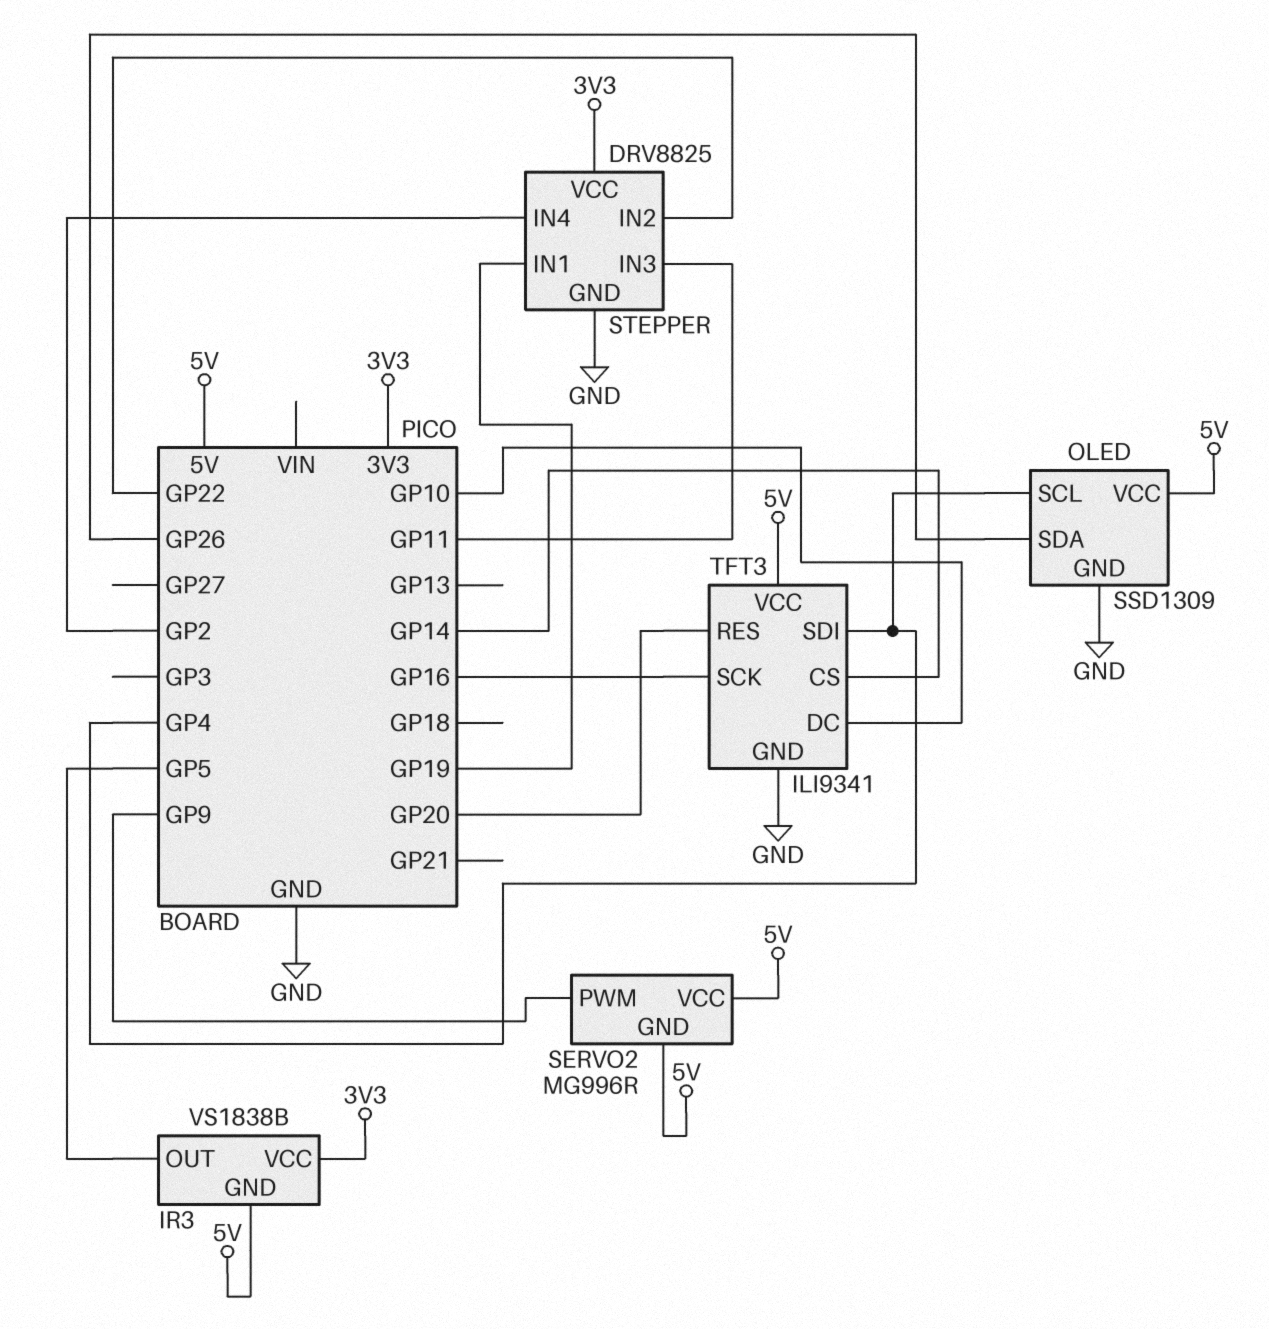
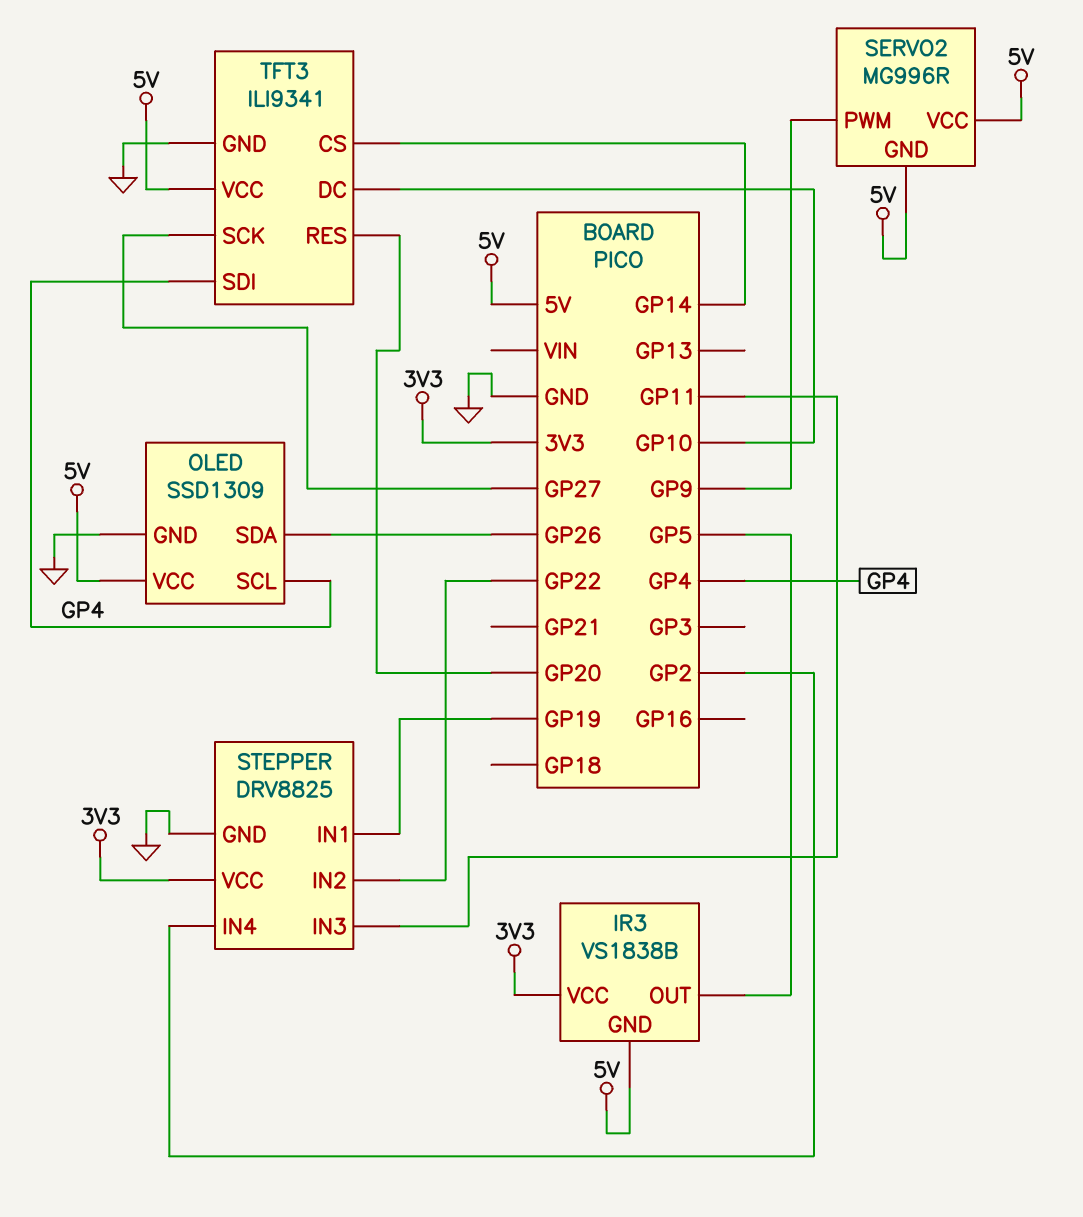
TFT3 pin SCK: GP16 -> GP27

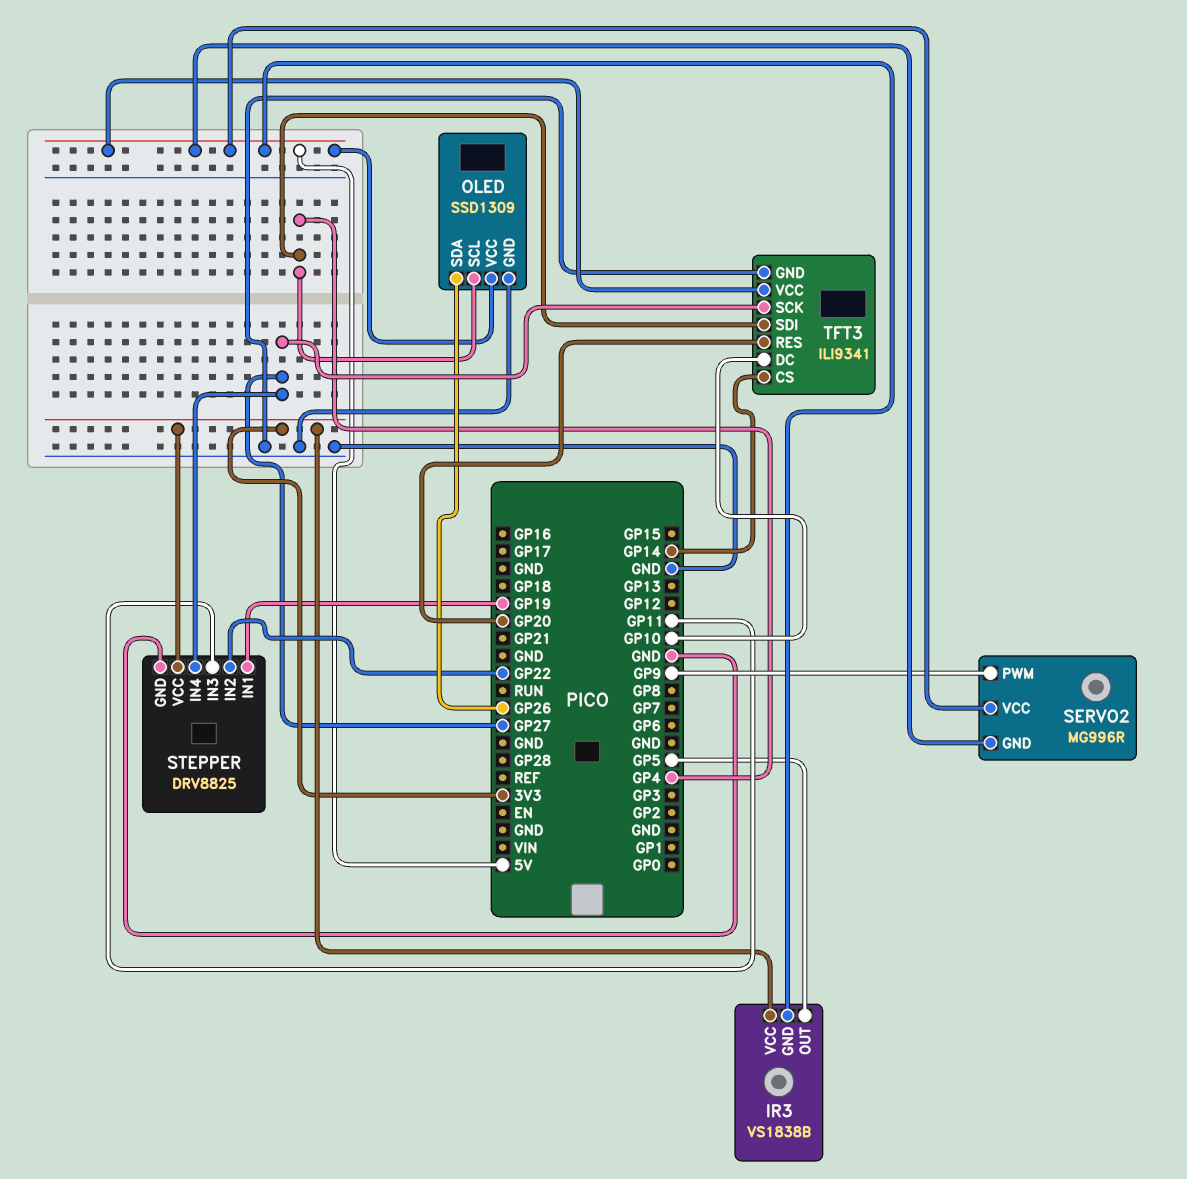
STEPPER pin IN4: GP2 -> GP27

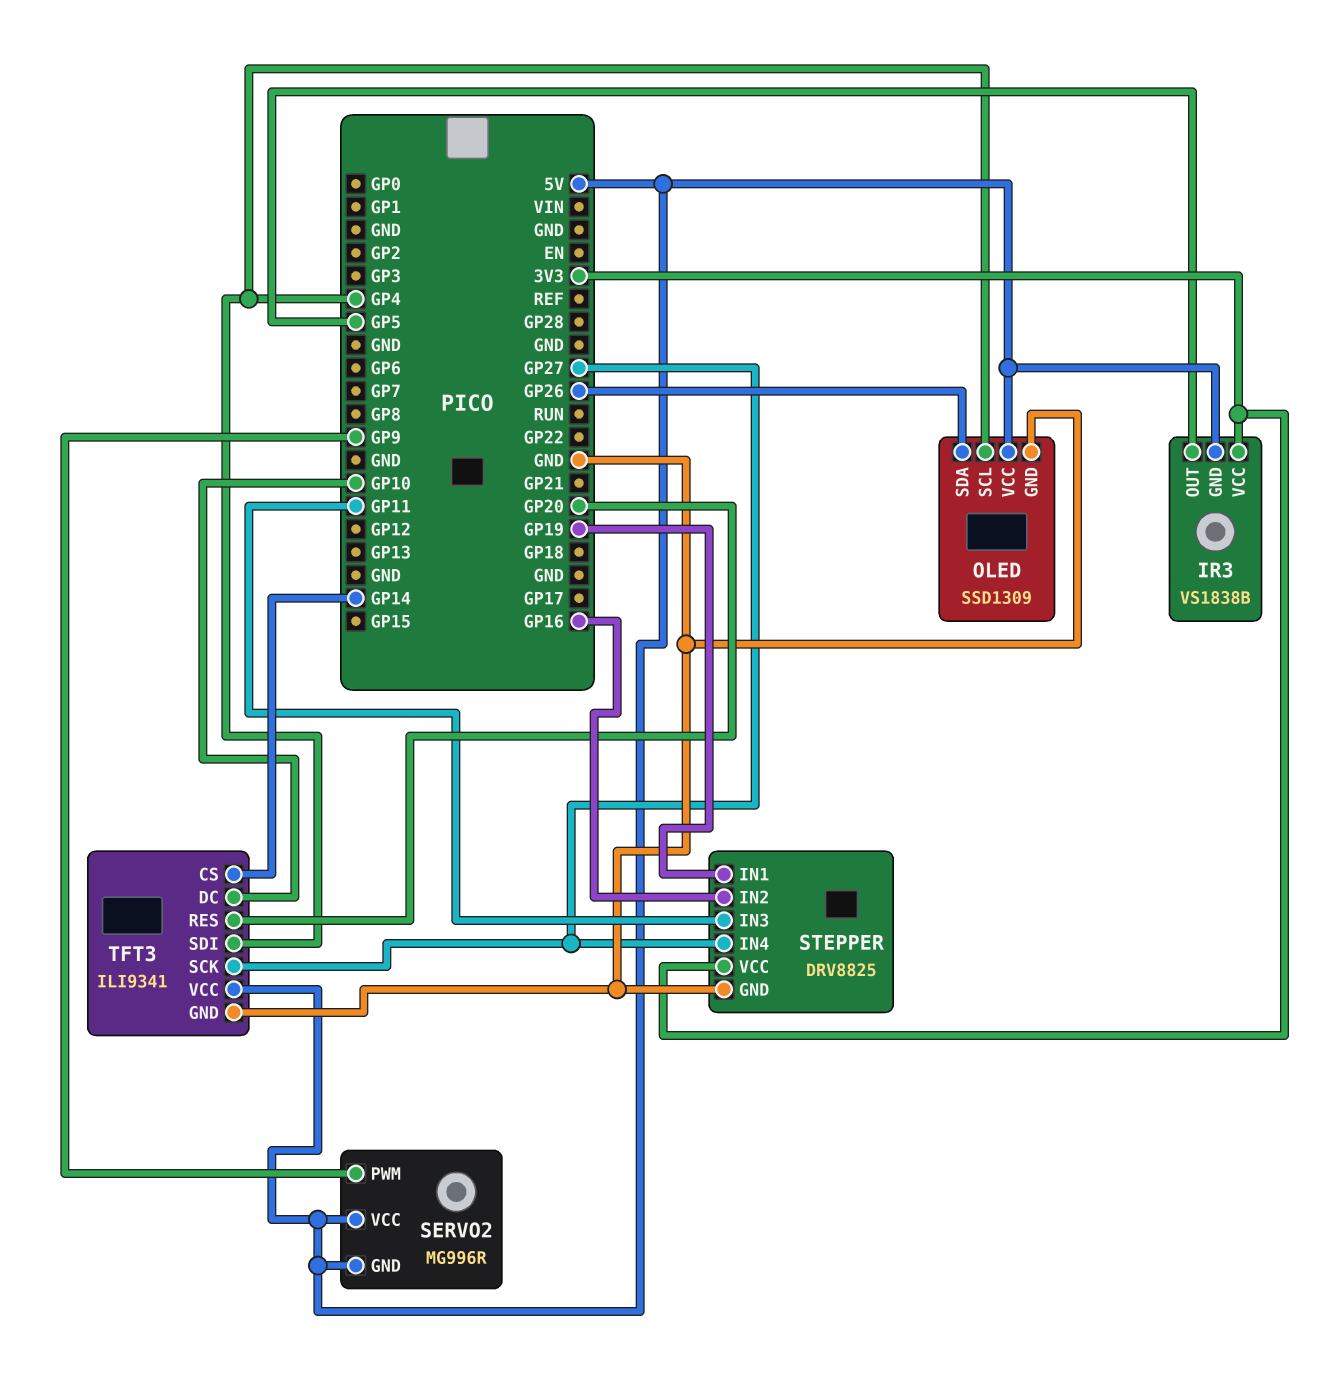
STEPPER pin IN2: GP22 -> GP16

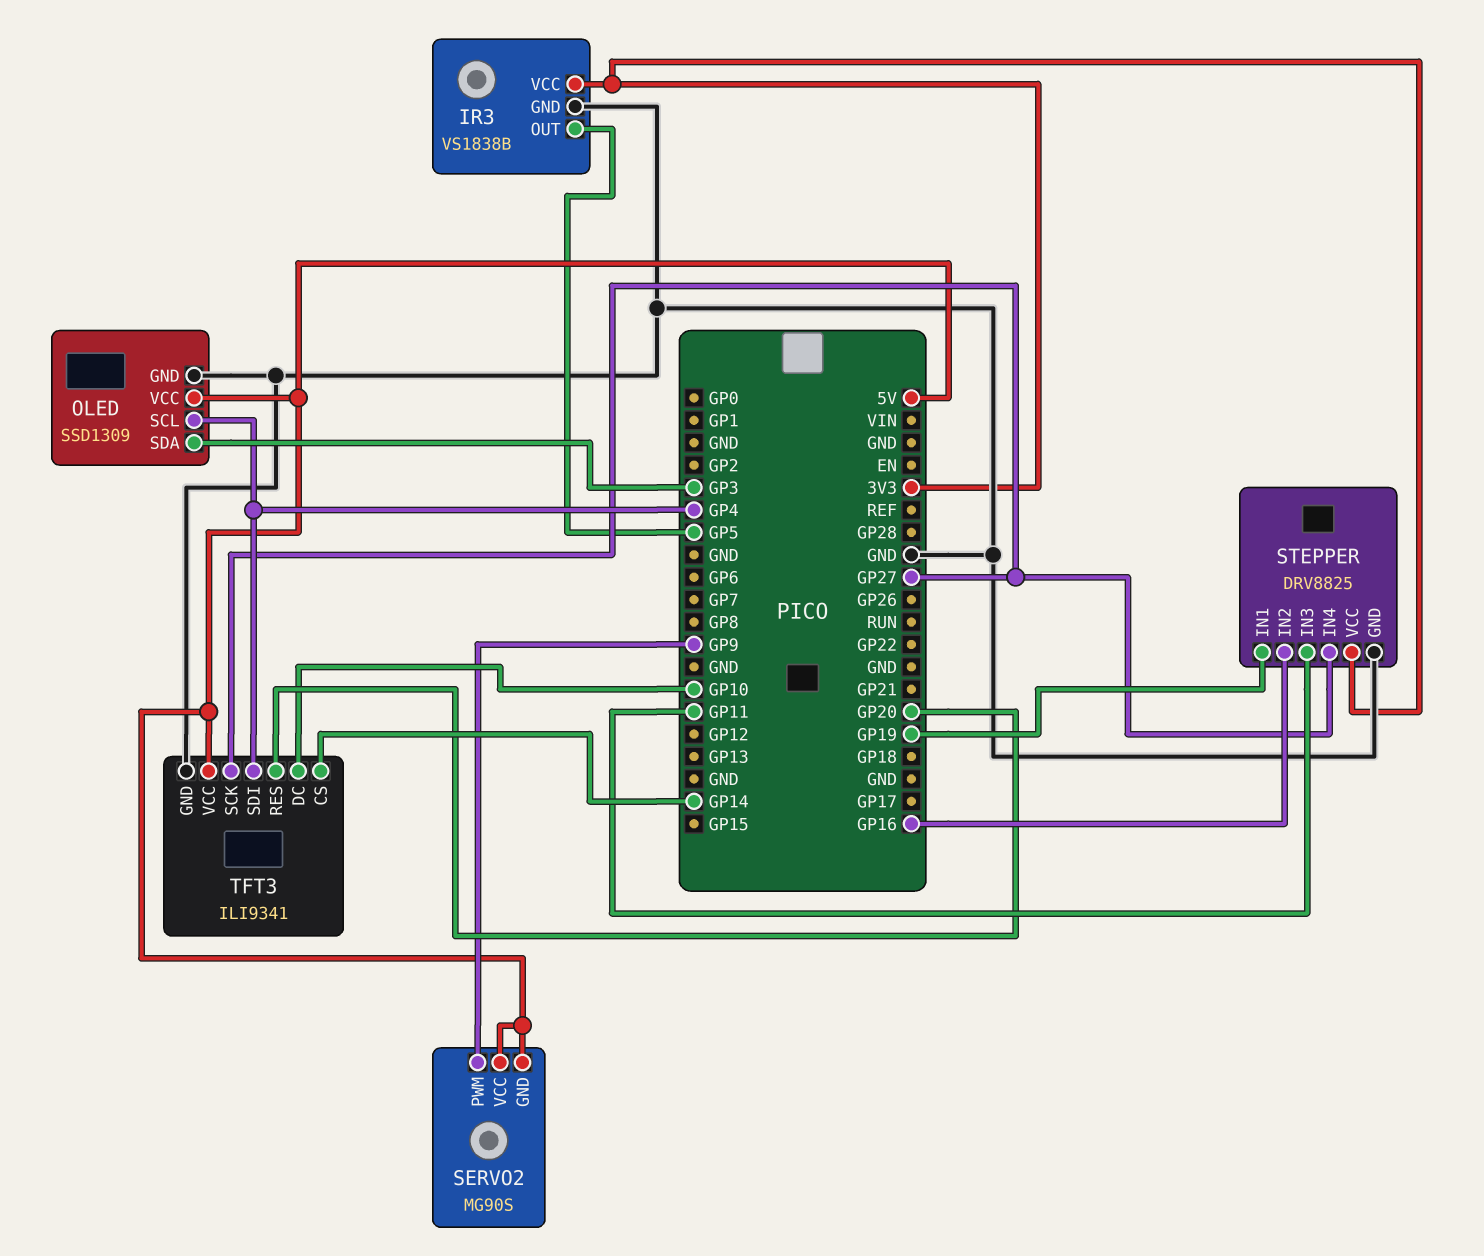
IR3 pin GND: 5V -> GND
OLED pin SDA: GP26 -> GP3
SERVO2: MG996R -> MG90S

